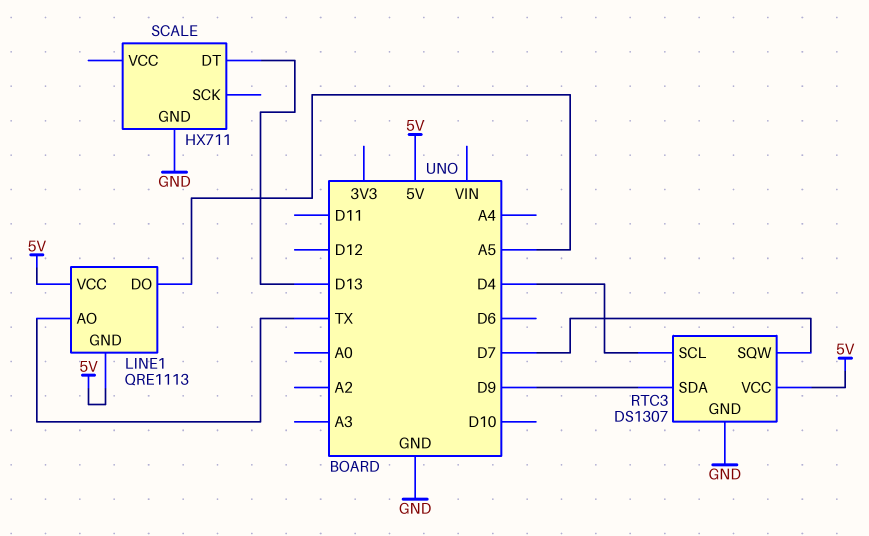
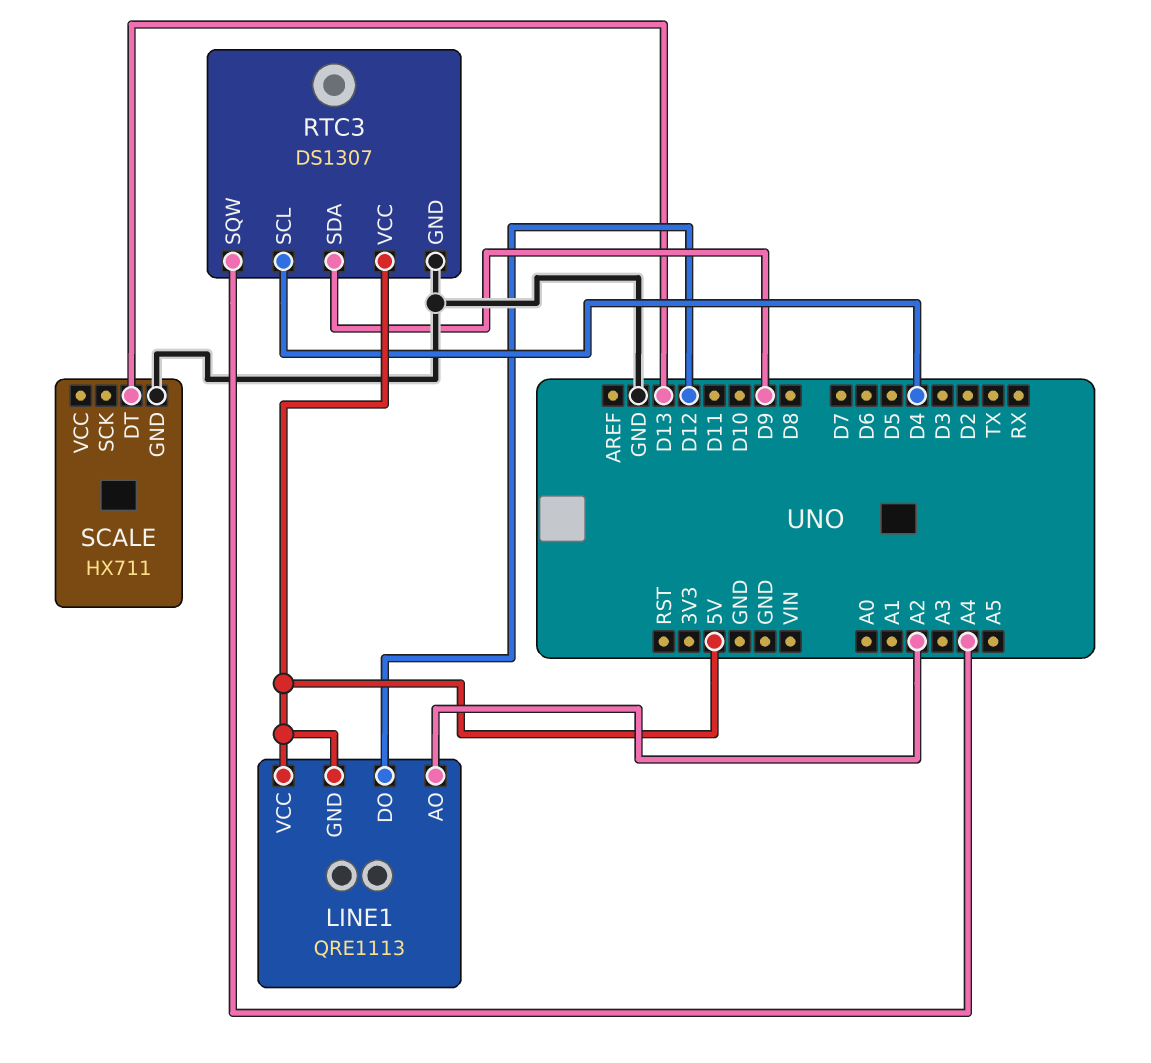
LINE1 pin AO: TX -> A2
LINE1 pin DO: A5 -> D12
RTC3 pin SQW: D7 -> A4

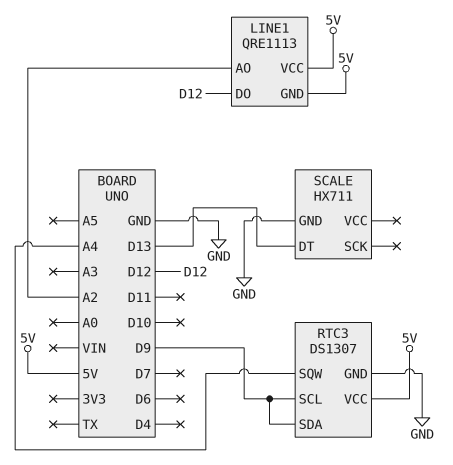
RTC3 pin SCL: D4 -> D9

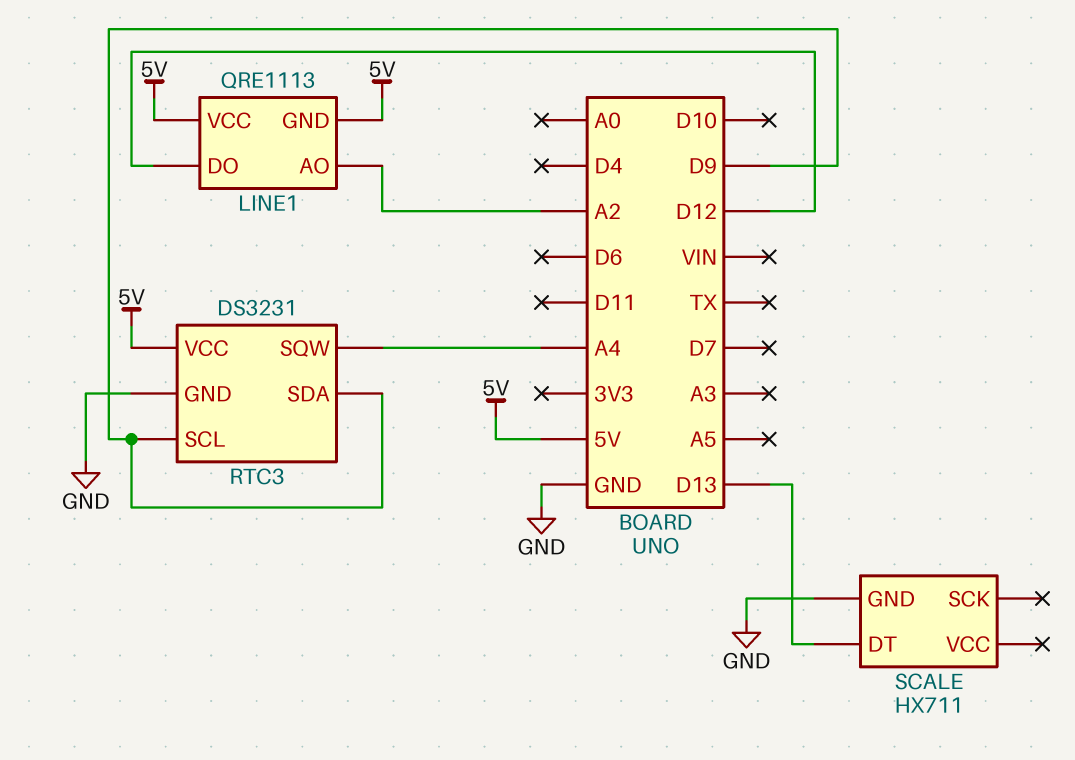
RTC3: DS1307 -> DS3231

